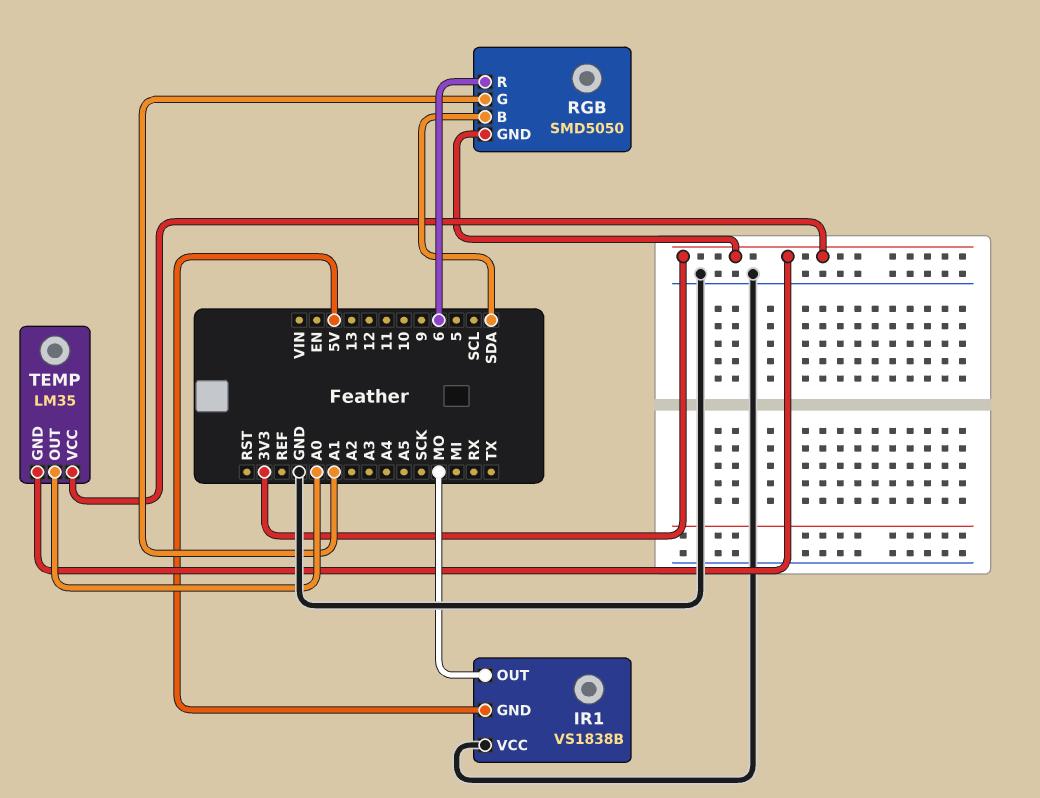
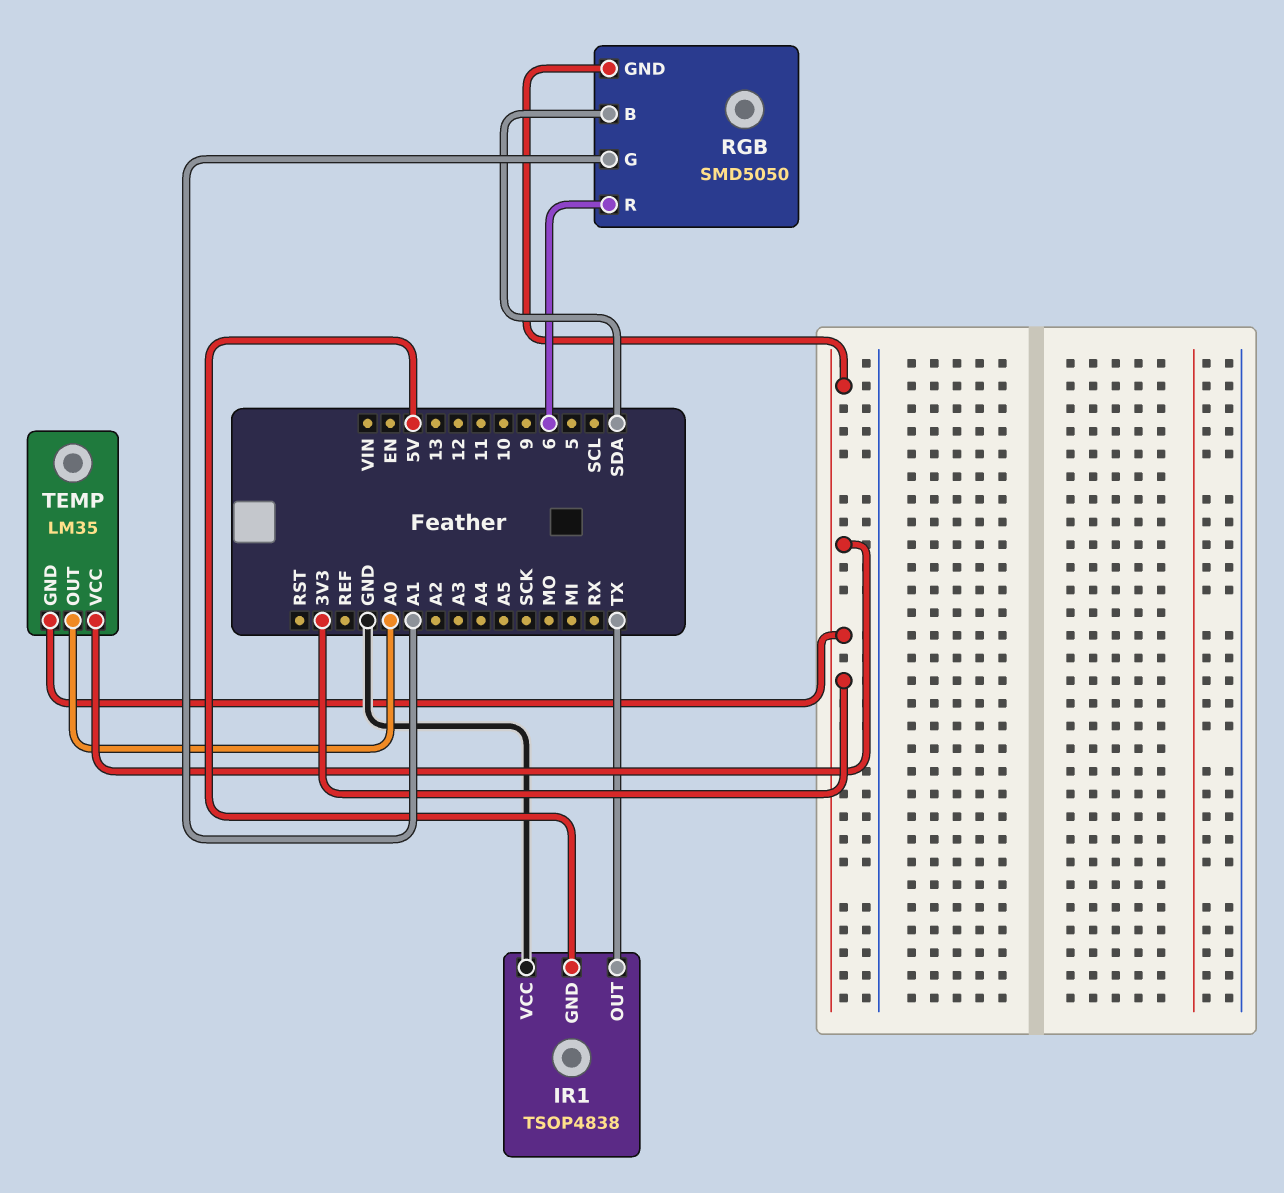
IR1: VS1838B -> TSOP4838
IR1 pin OUT: MO -> TX

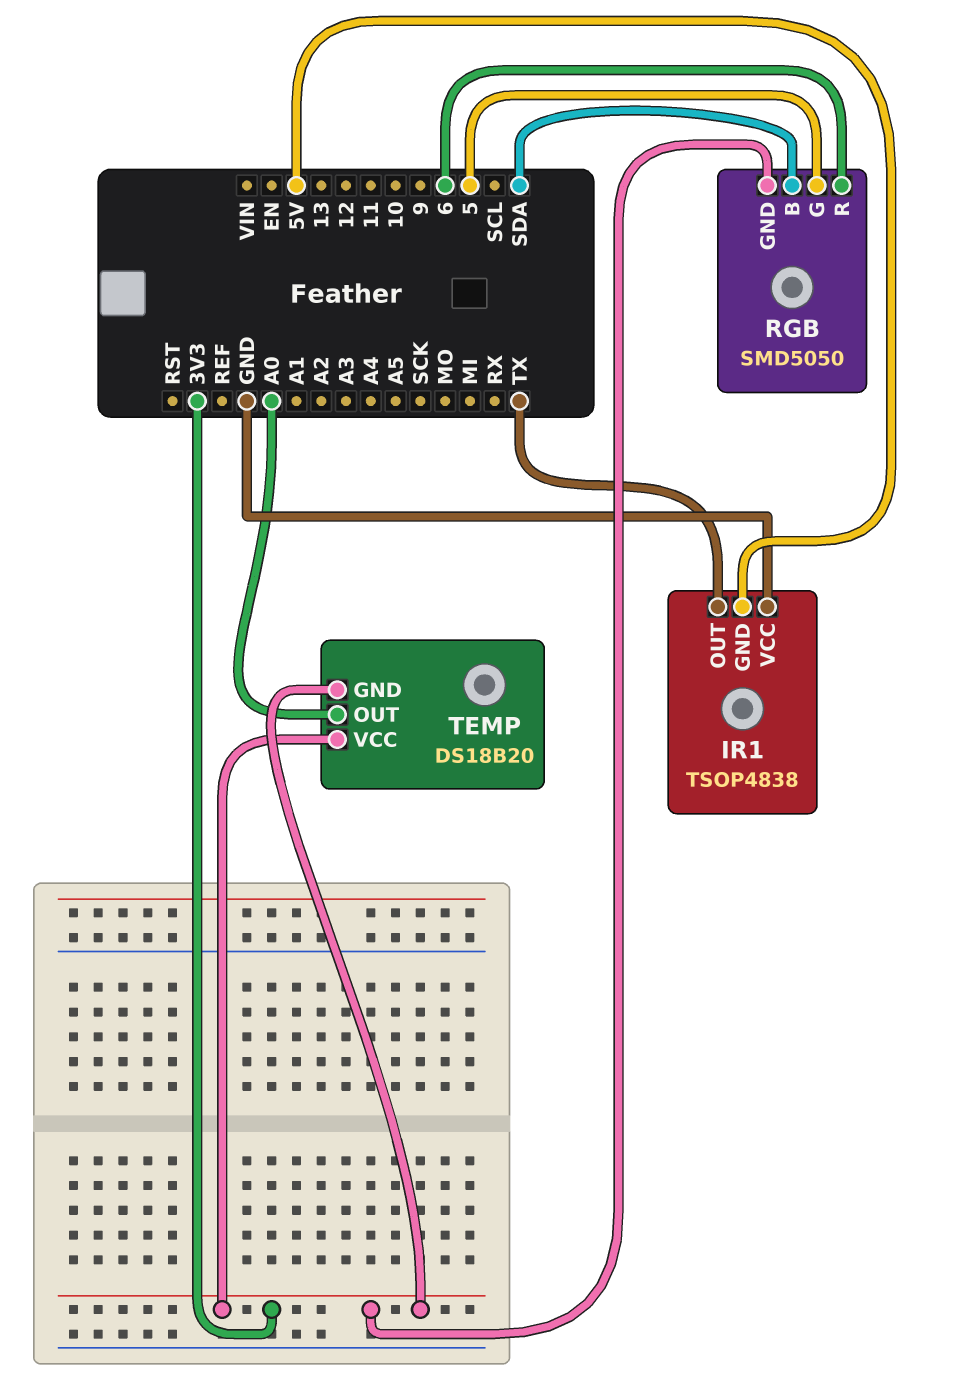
RGB pin G: A1 -> 5
TEMP: LM35 -> DS18B20

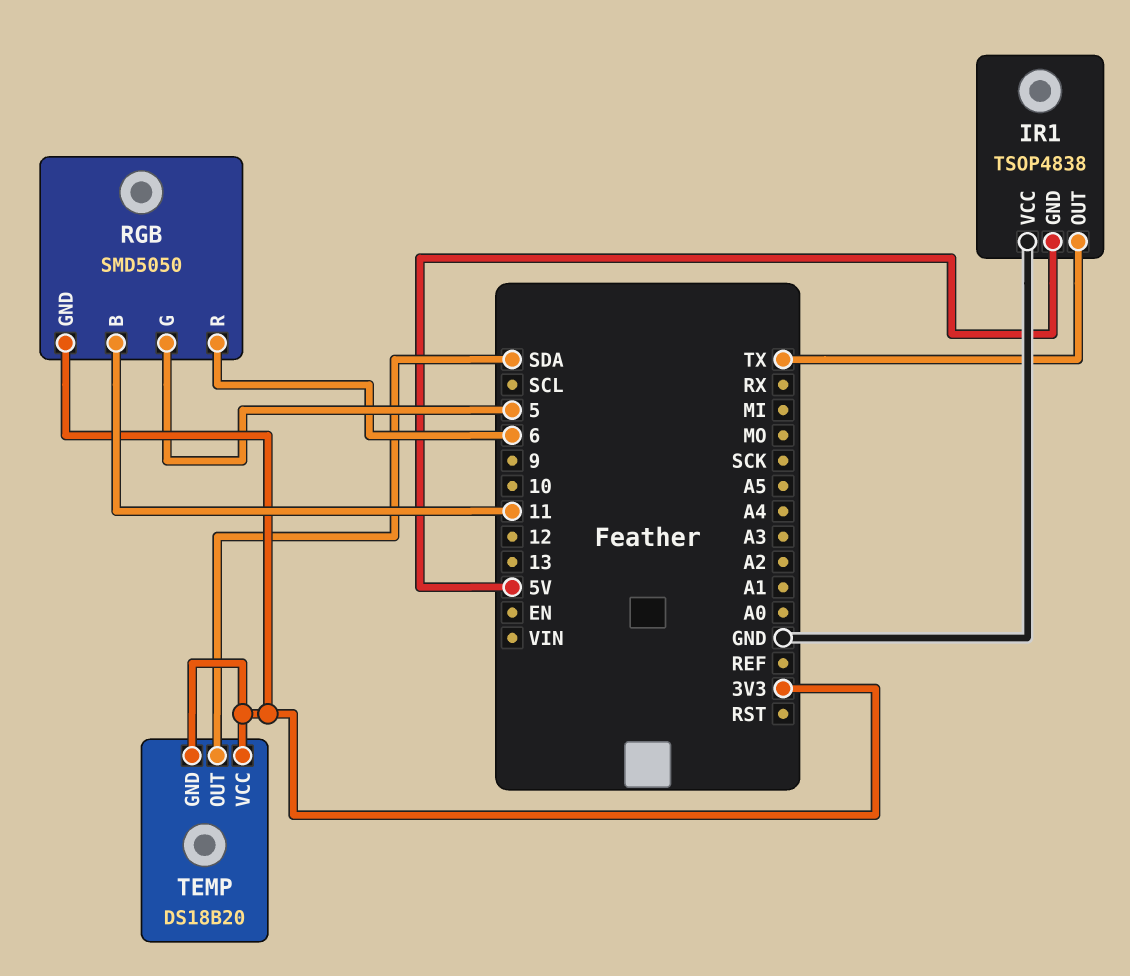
RGB pin B: SDA -> 11
TEMP pin OUT: A0 -> SDA

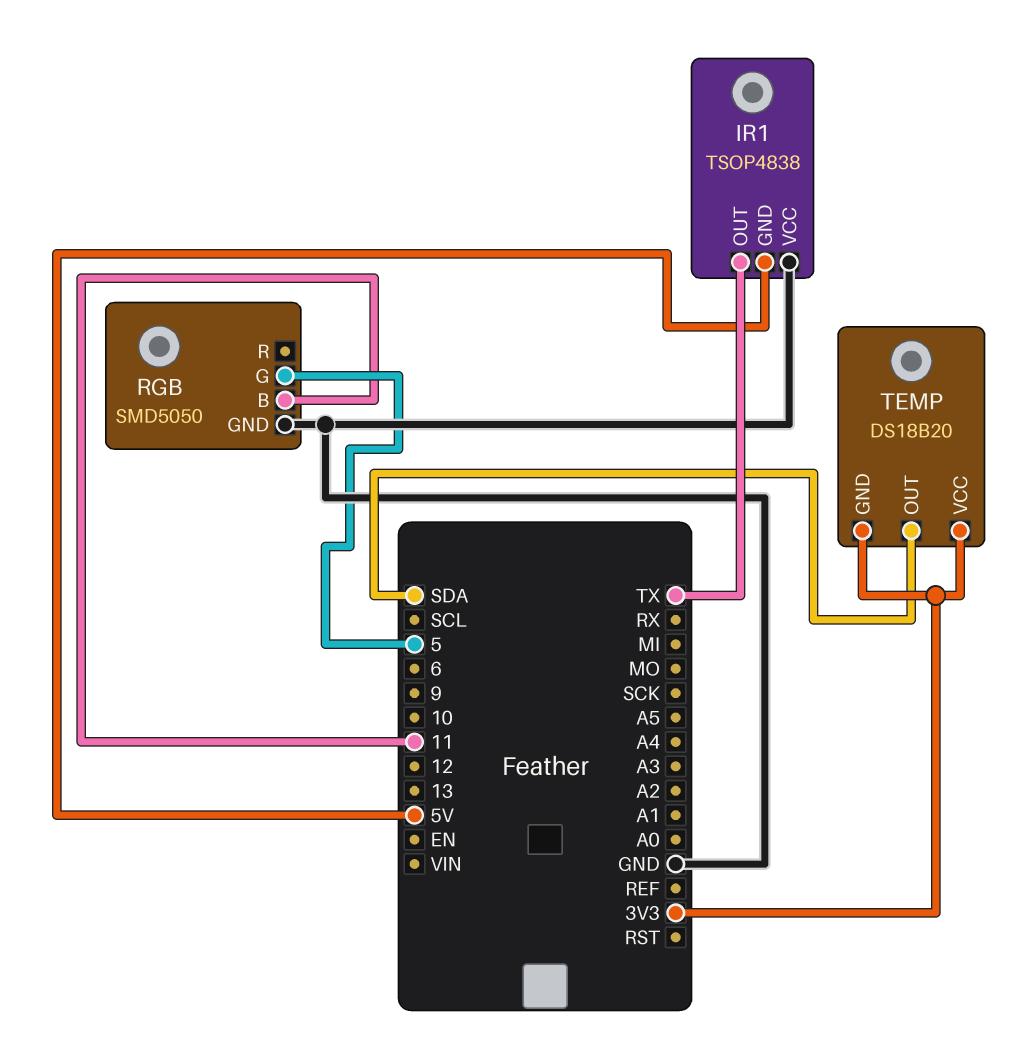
RGB pin GND: 3V3 -> GND
RGB pin R: 6 -> none

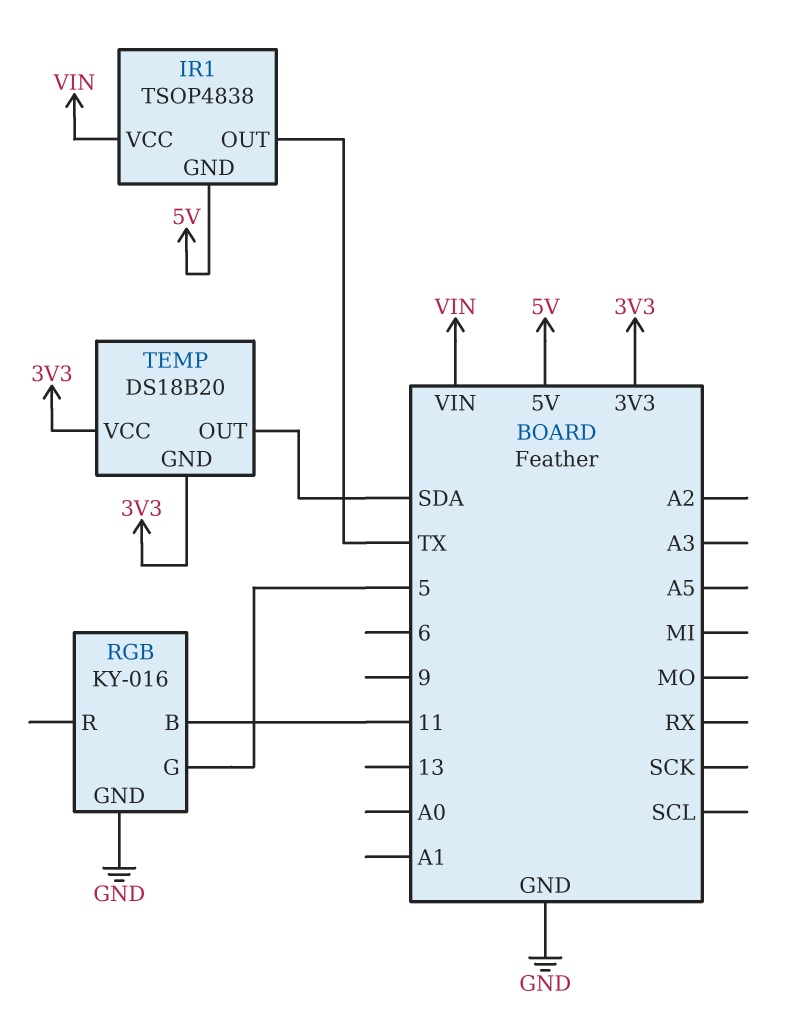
IR1 pin VCC: GND -> VIN
RGB: SMD5050 -> KY-016

